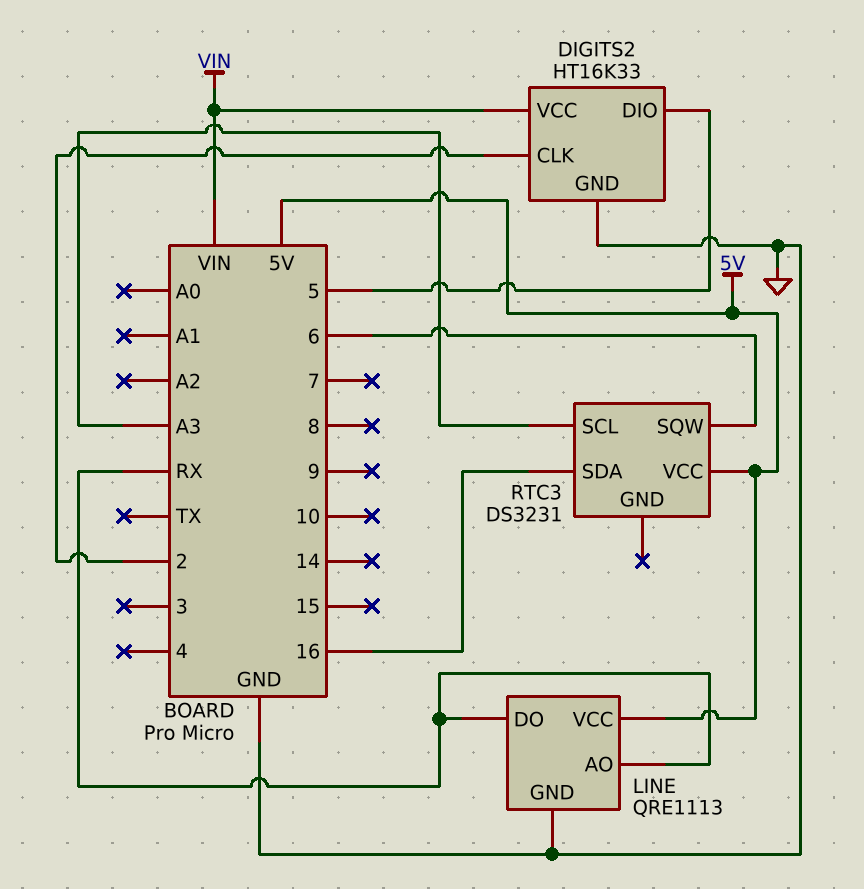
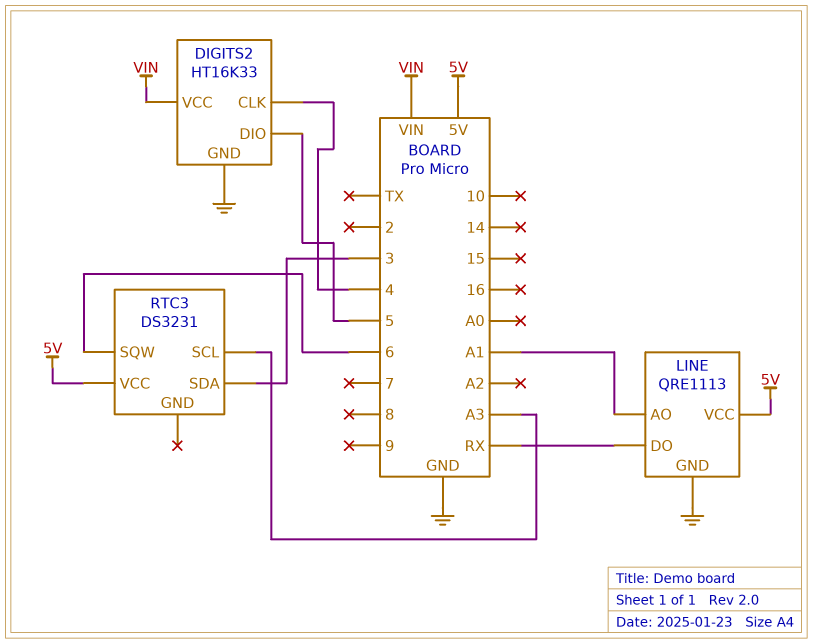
DIGITS2 pin CLK: 2 -> 4
LINE pin AO: RX -> A1
RTC3 pin SDA: 16 -> 3

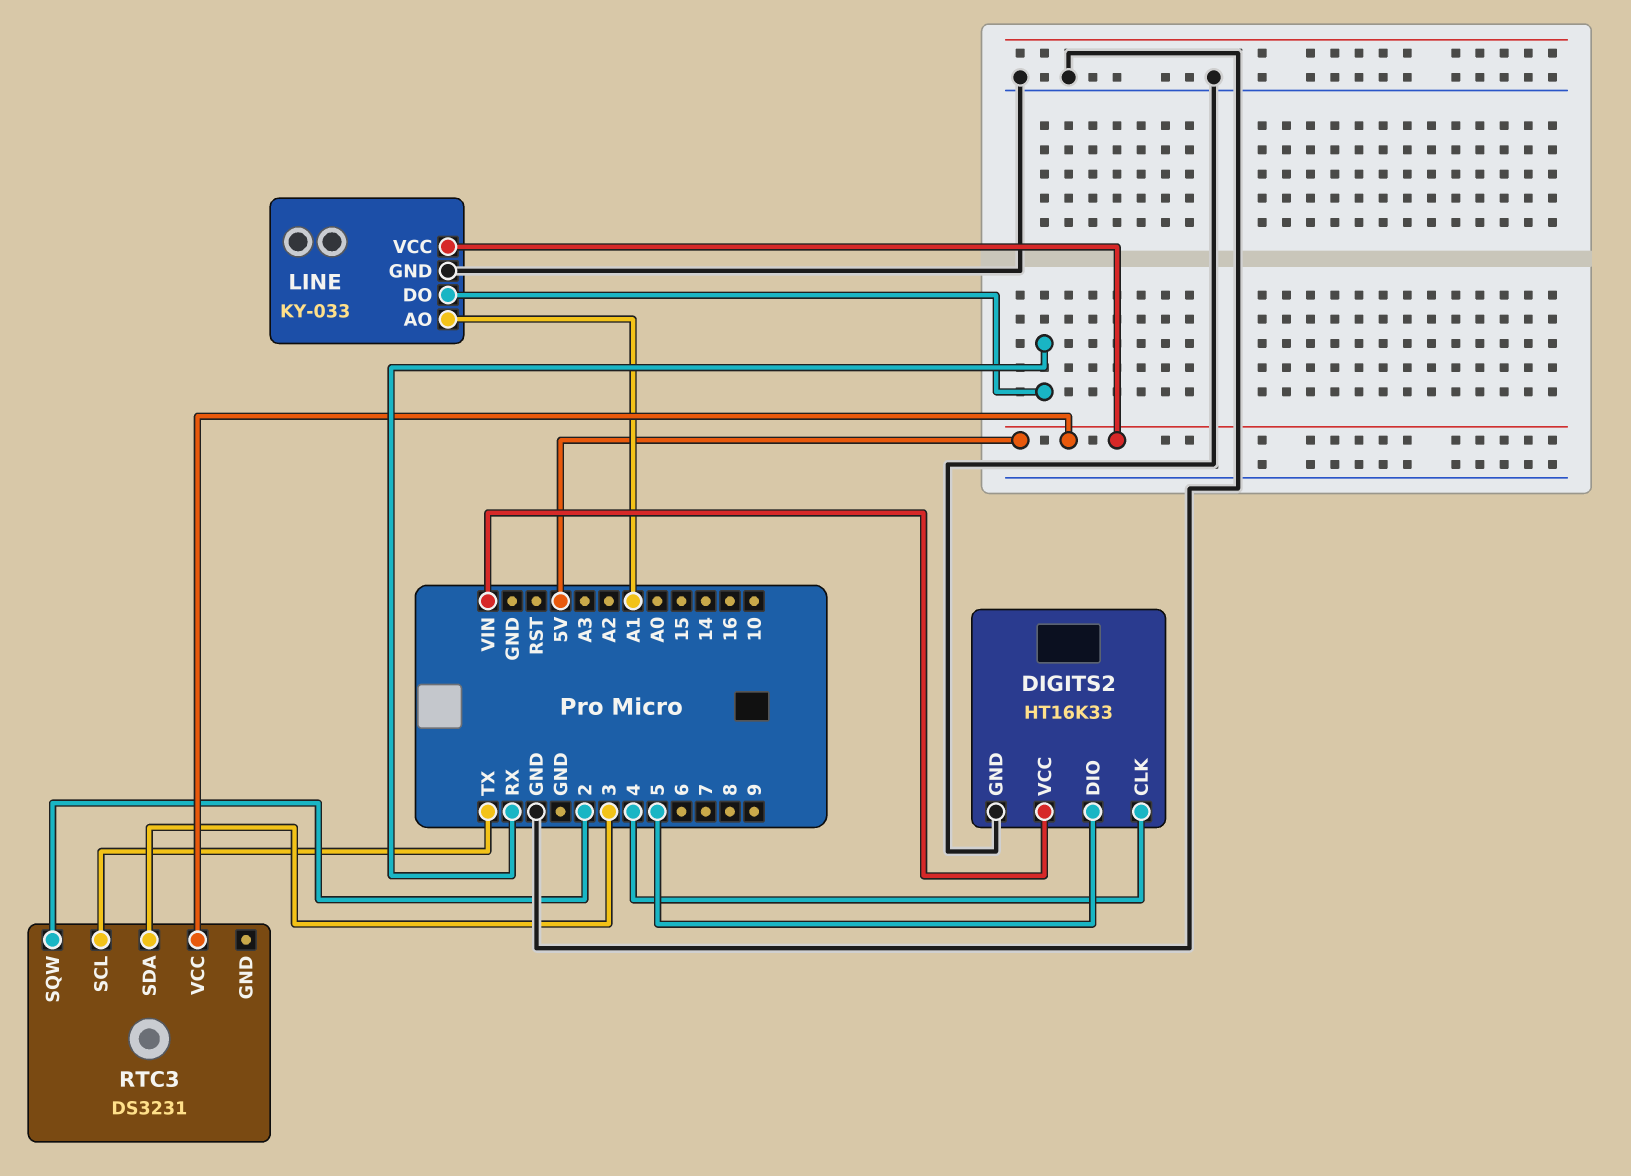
LINE: QRE1113 -> KY-033
RTC3 pin SCL: A3 -> TX
RTC3 pin SQW: 6 -> 2

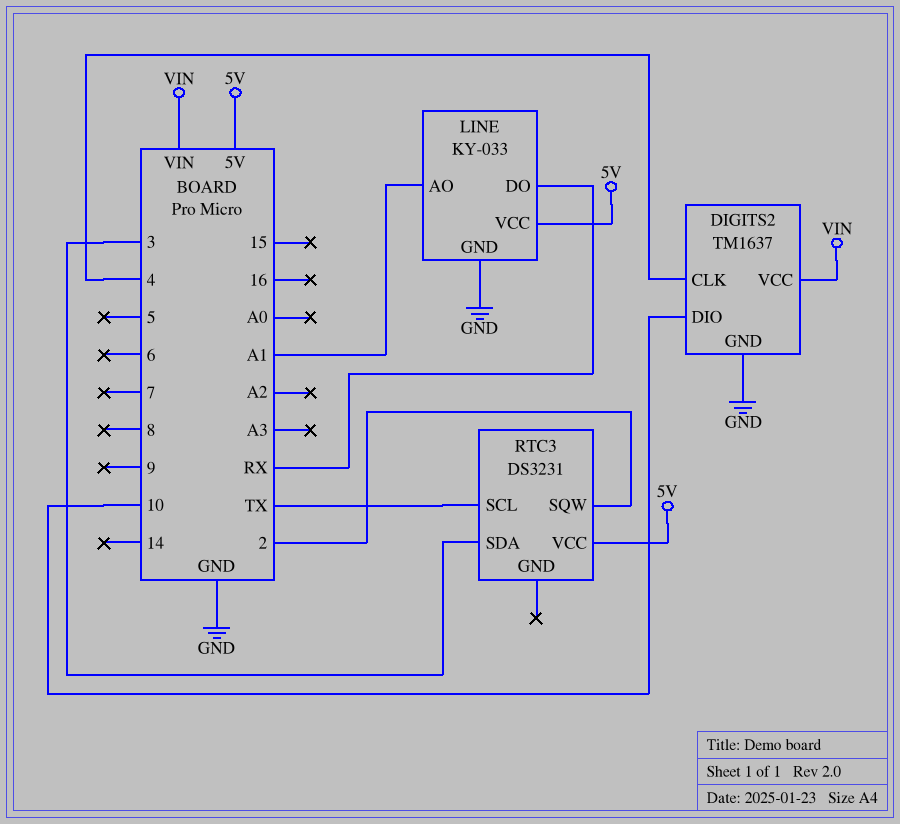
DIGITS2: HT16K33 -> TM1637
DIGITS2 pin DIO: 5 -> 10

